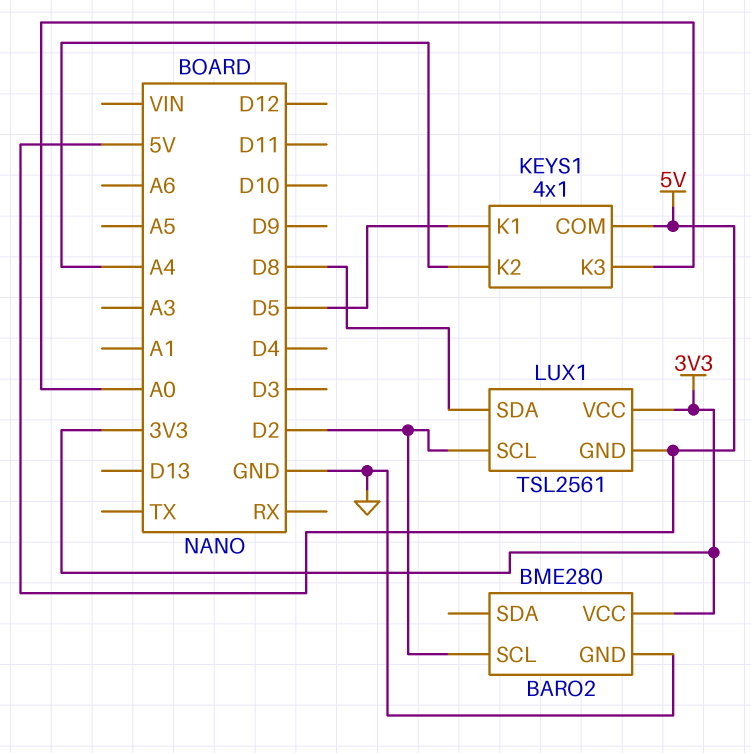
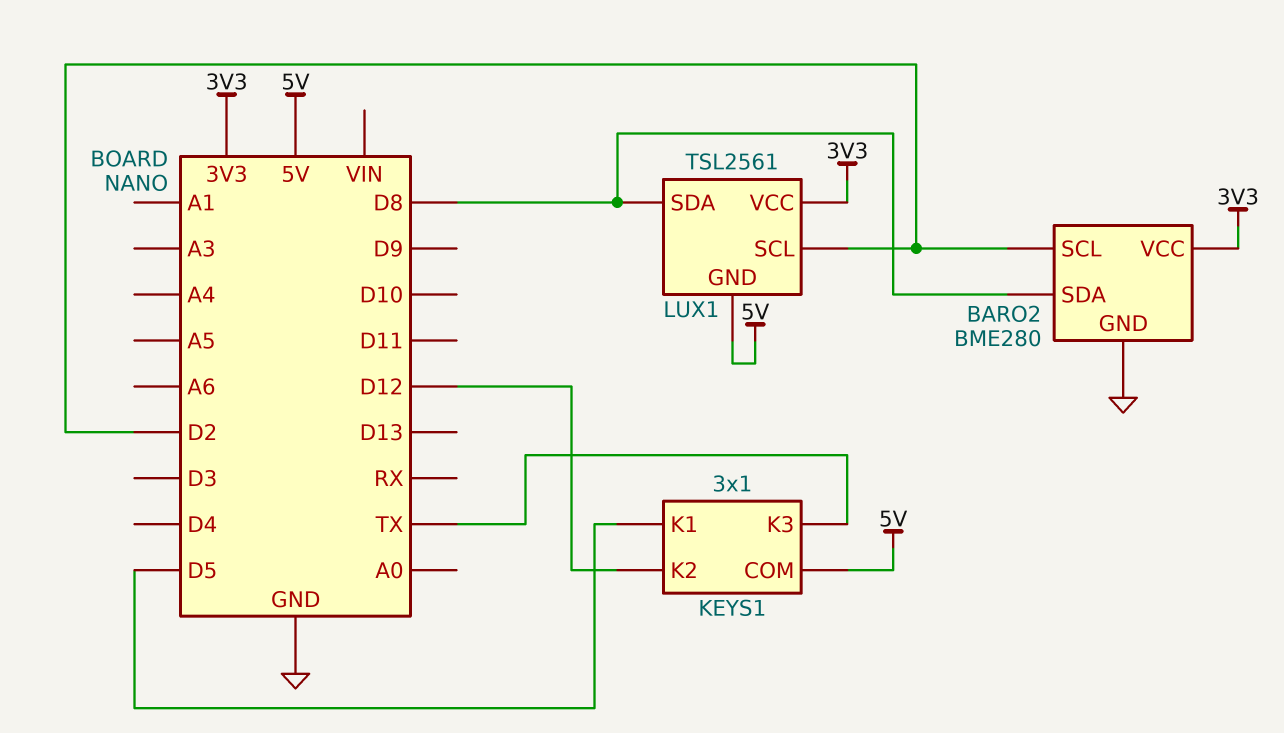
BARO2 pin SDA: none -> D8
KEYS1: 4x1 -> 3x1
KEYS1 pin K2: A4 -> D12
KEYS1 pin K3: A0 -> TX

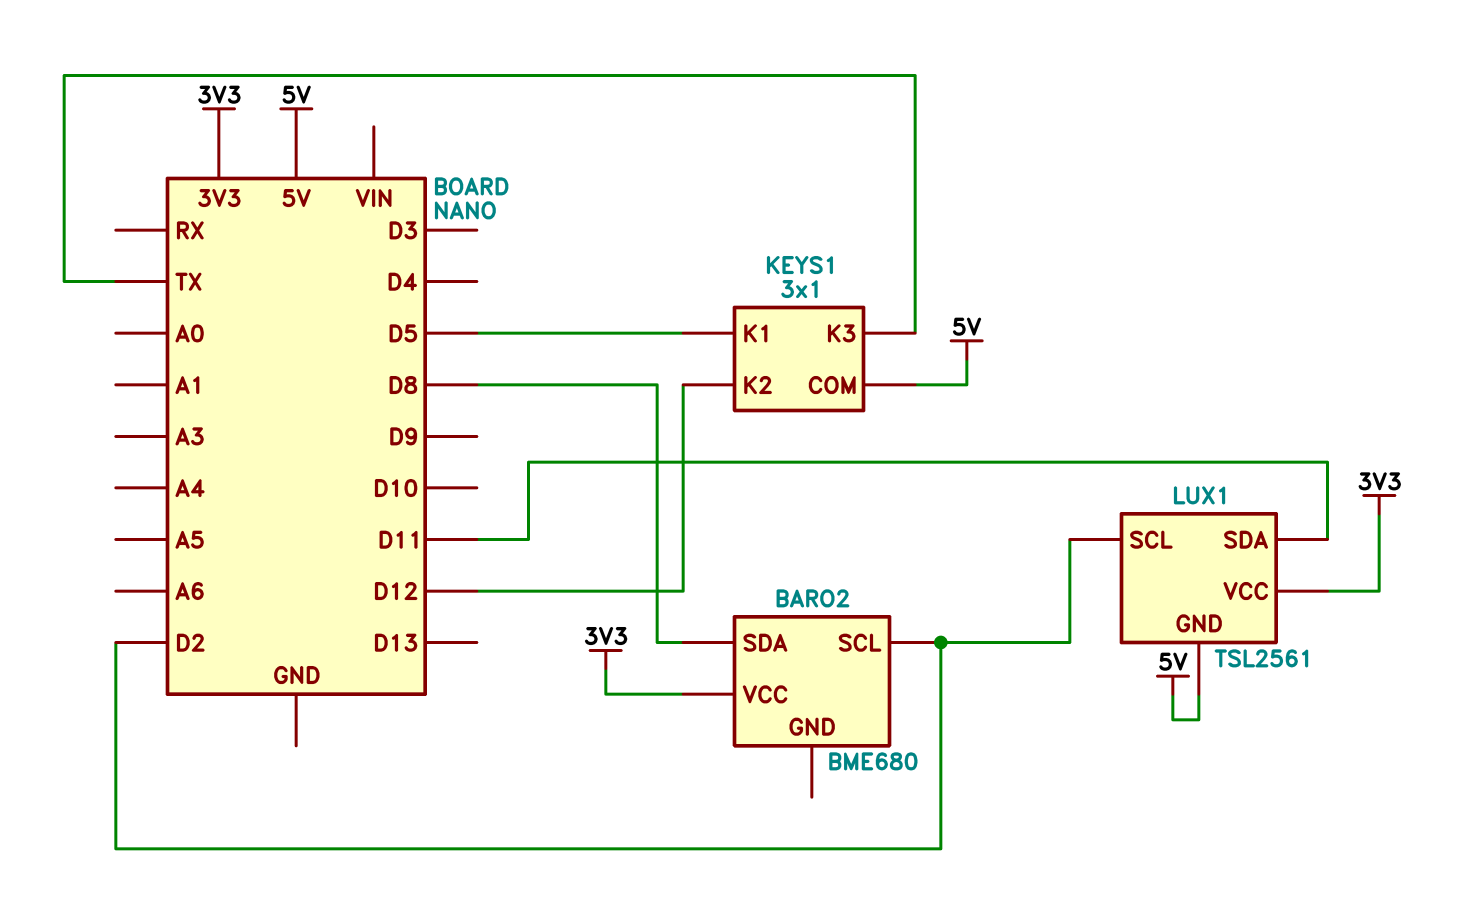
BARO2: BME280 -> BME680
BARO2 pin GND: GND -> none
LUX1 pin SDA: D8 -> D11

